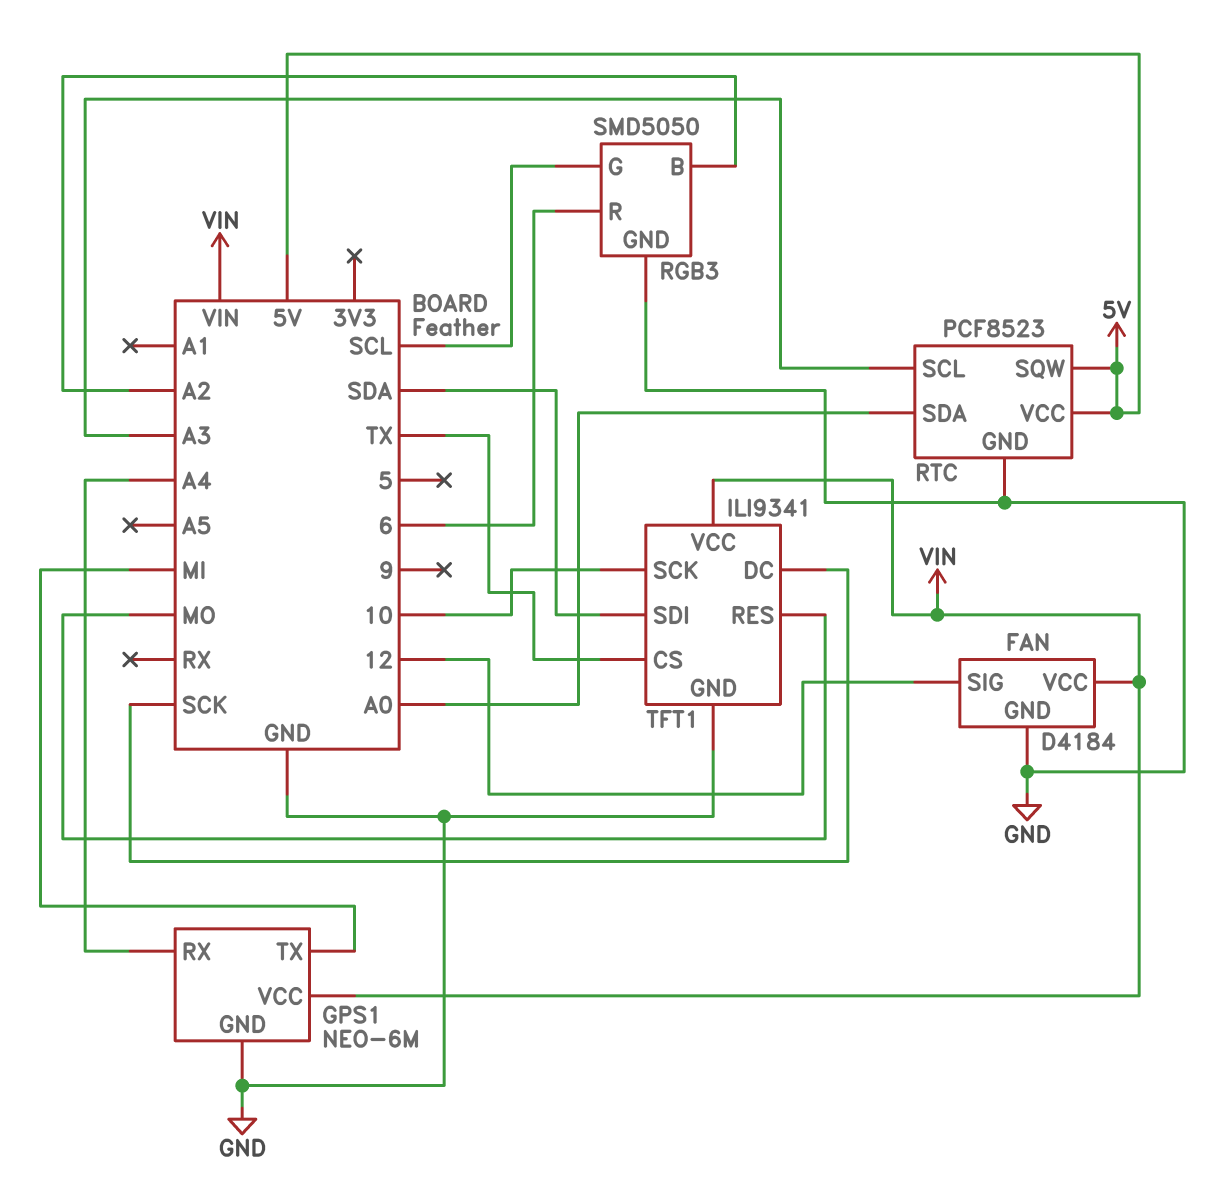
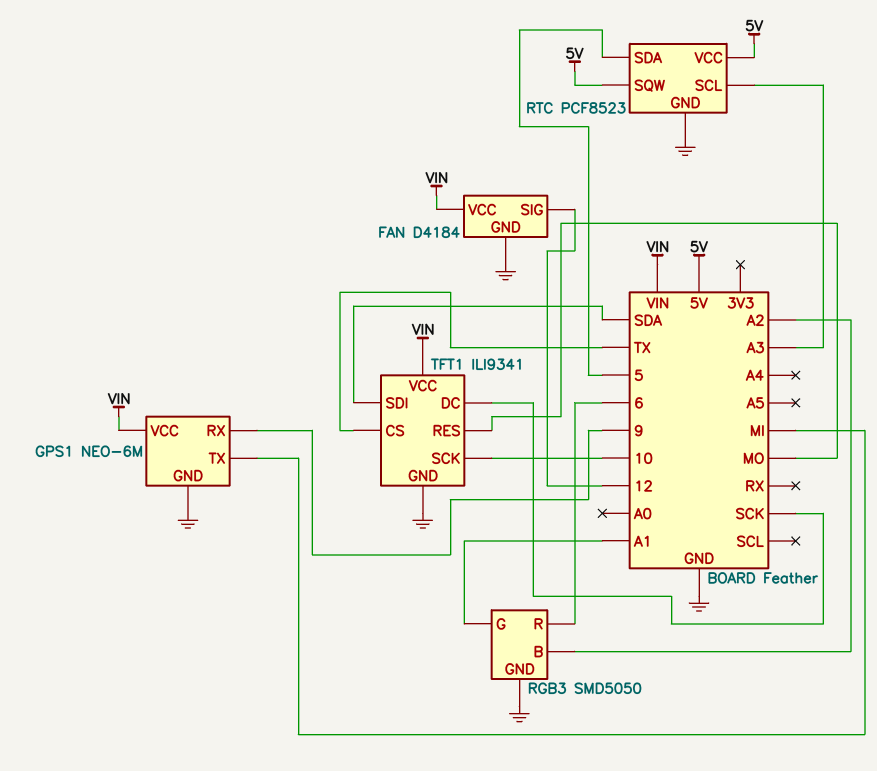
GPS1 pin RX: A4 -> 9
RGB3 pin G: SCL -> A1
RTC pin SDA: A0 -> 5

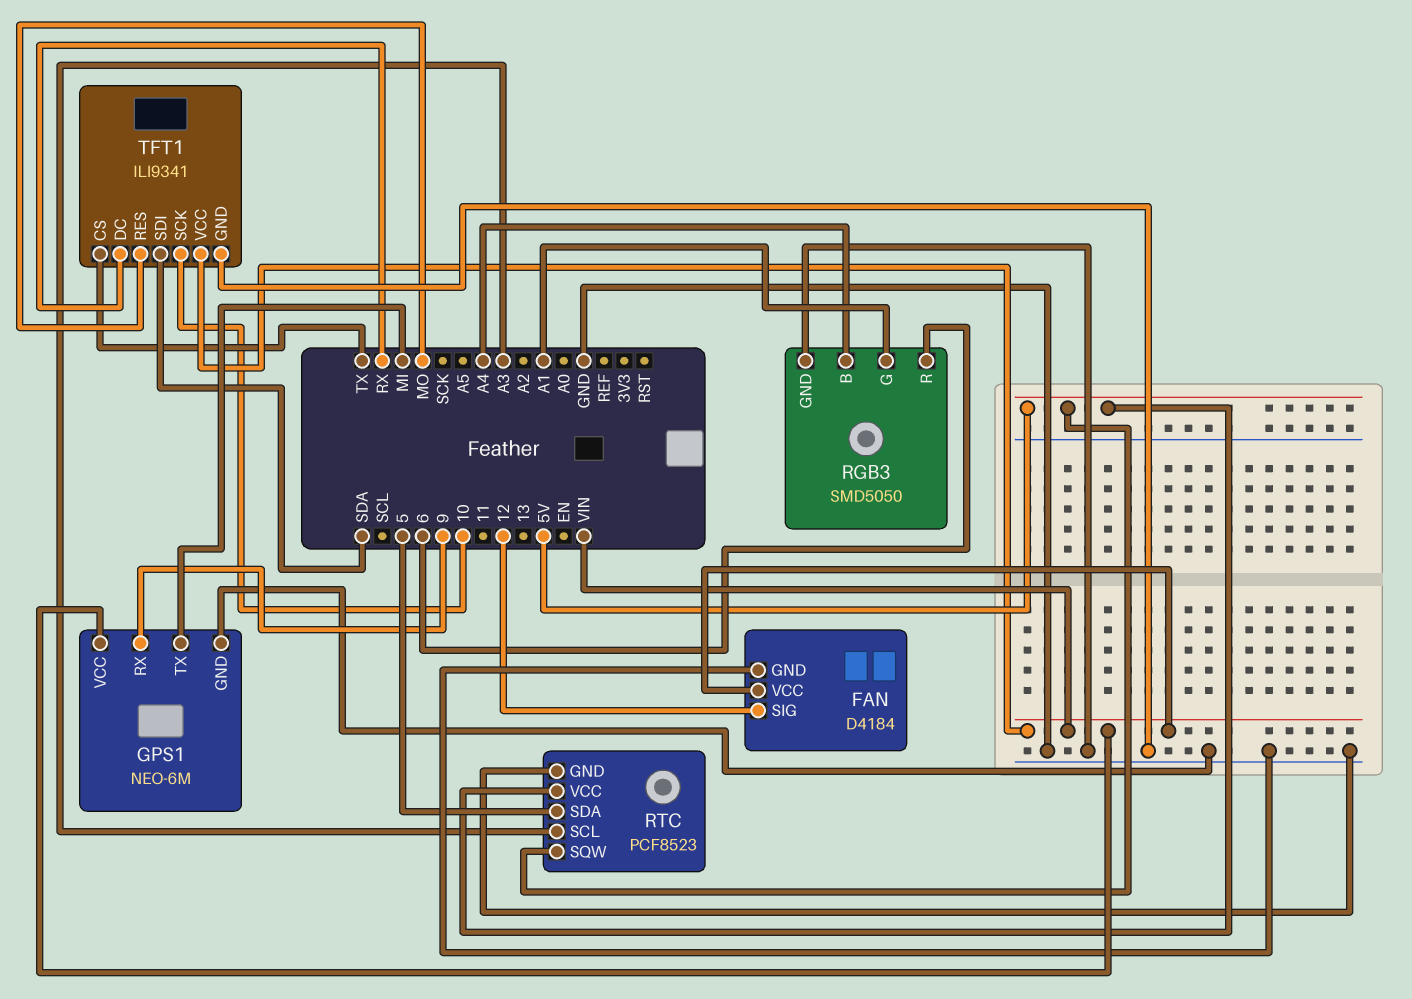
RGB3 pin B: A2 -> A4
TFT1 pin DC: SCK -> RX

